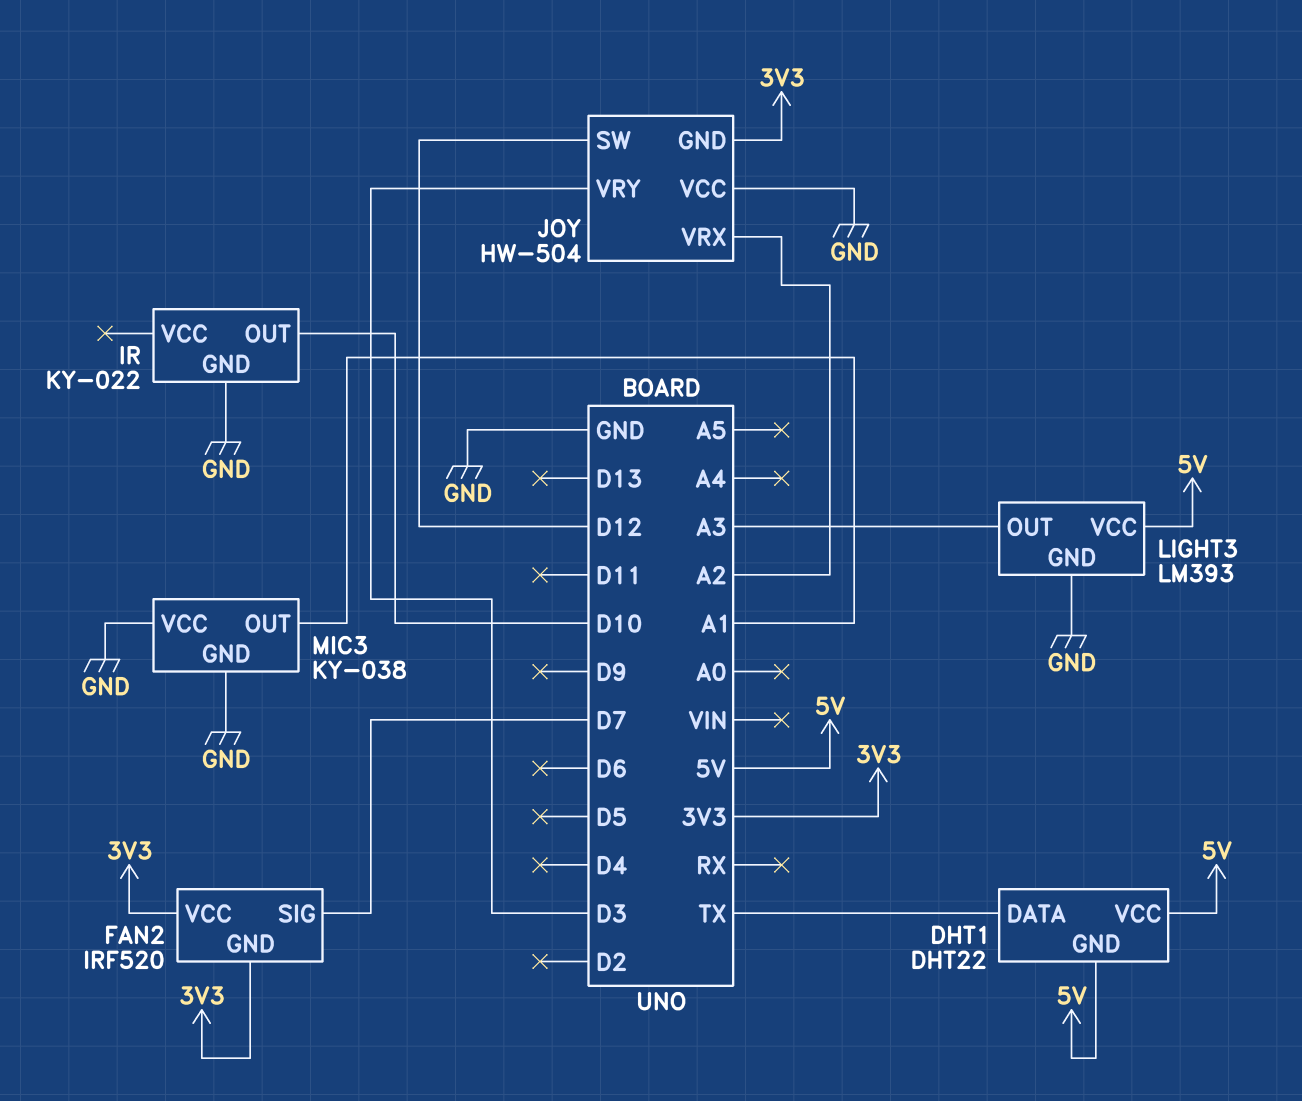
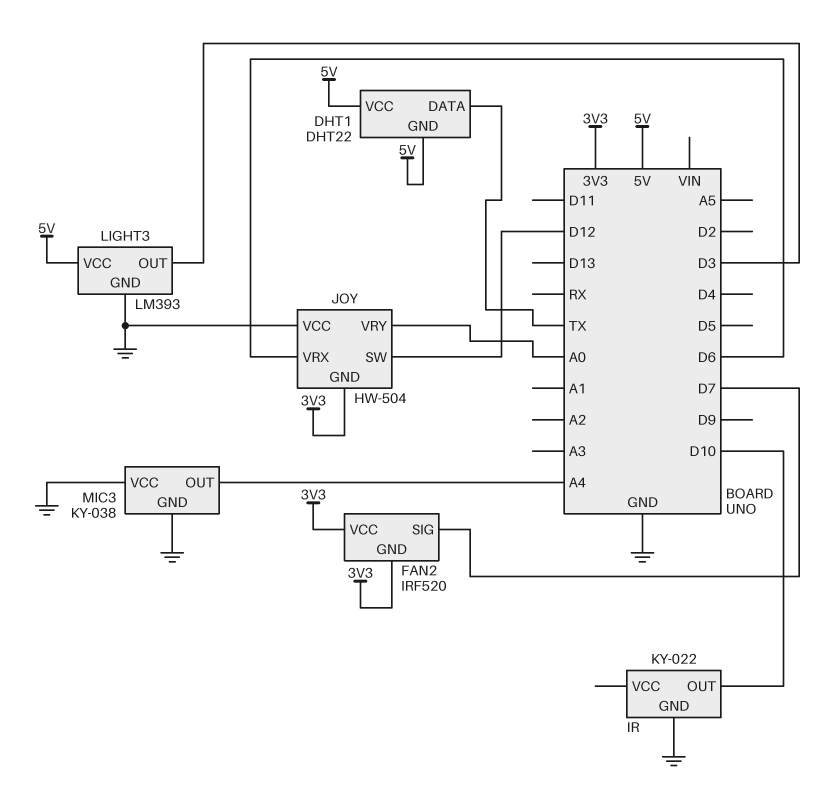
JOY pin VRX: A2 -> D6
JOY pin VRY: D3 -> A0
LIGHT3 pin OUT: A3 -> D3
MIC3 pin OUT: A1 -> A4

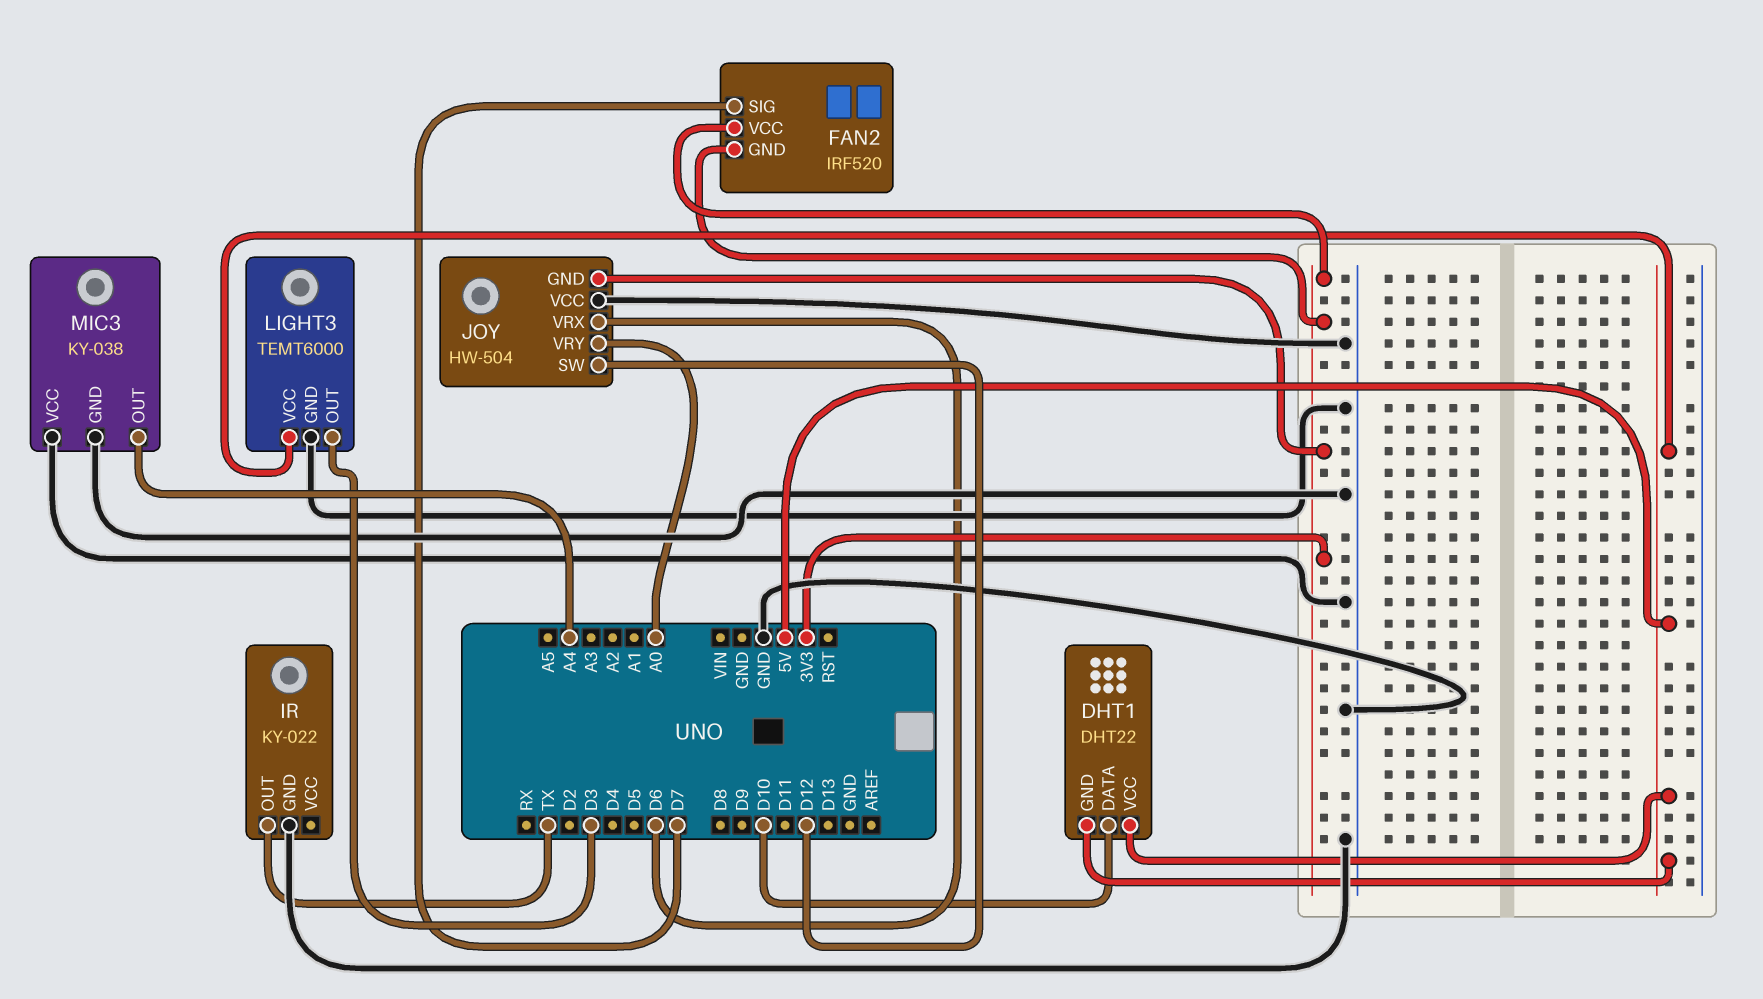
DHT1 pin DATA: TX -> D10
IR pin OUT: D10 -> TX
LIGHT3: LM393 -> TEMT6000

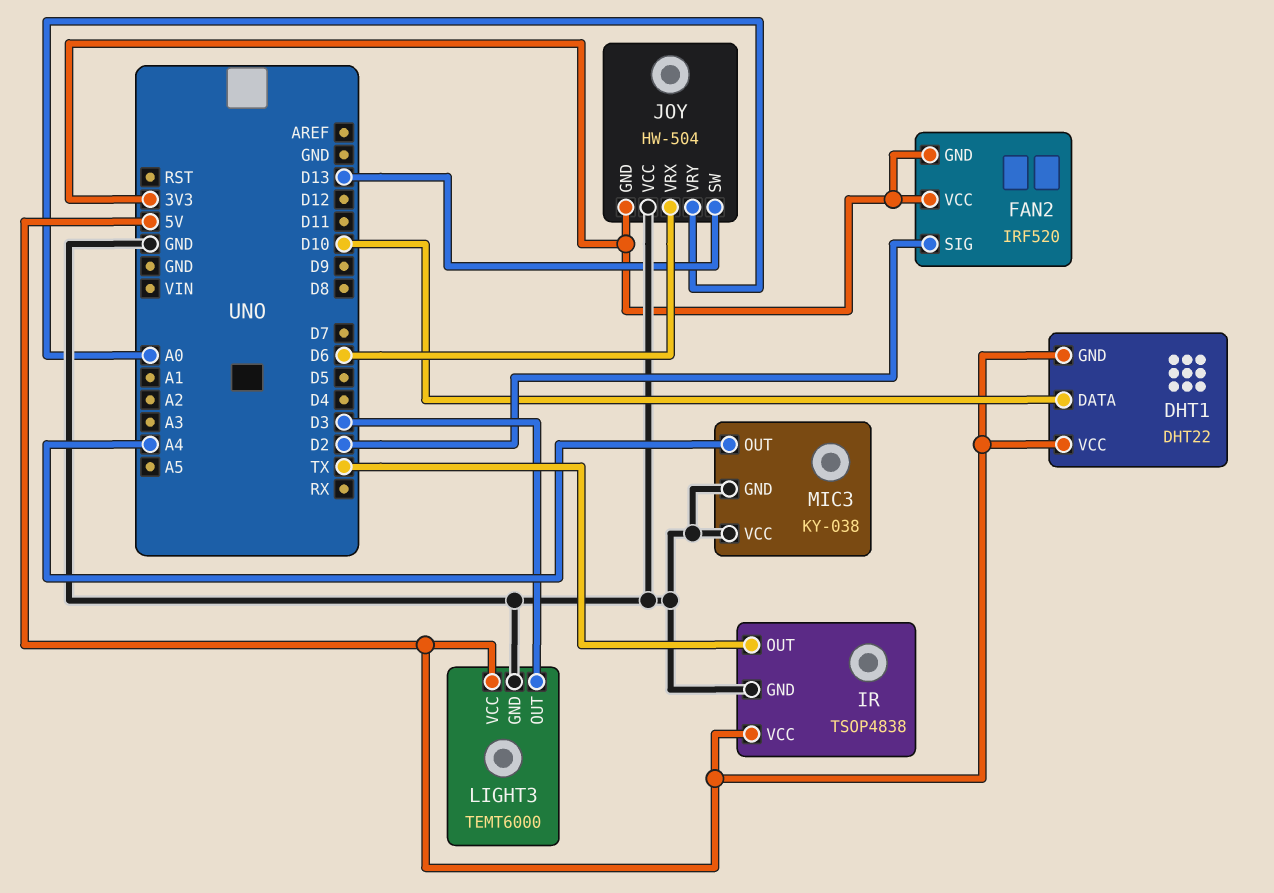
FAN2 pin SIG: D7 -> D2
IR: KY-022 -> TSOP4838
IR pin VCC: none -> 5V
JOY pin SW: D12 -> D13

